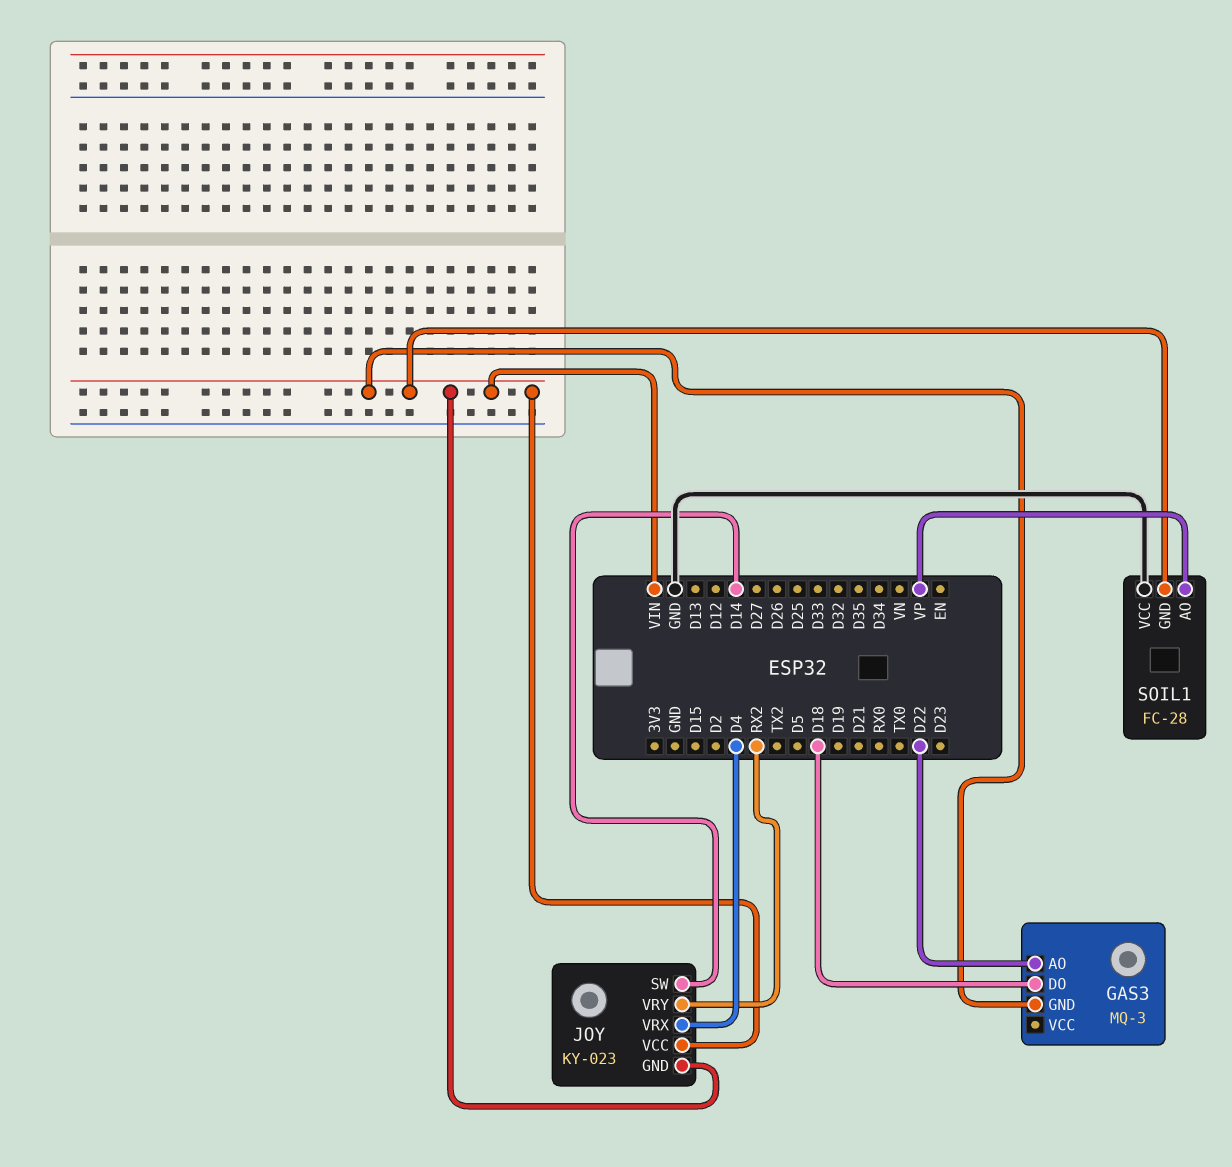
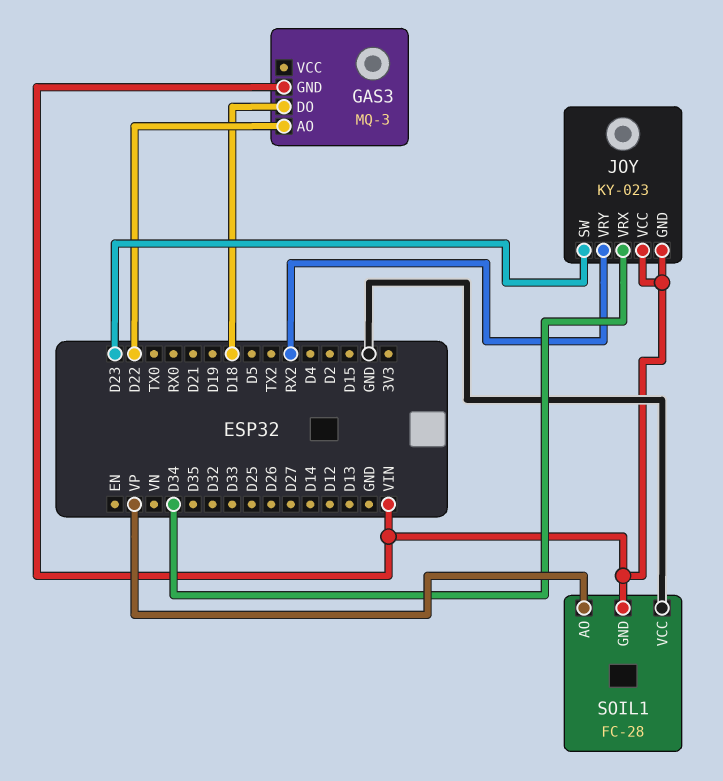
JOY pin SW: D14 -> D23
JOY pin VRX: D4 -> D34

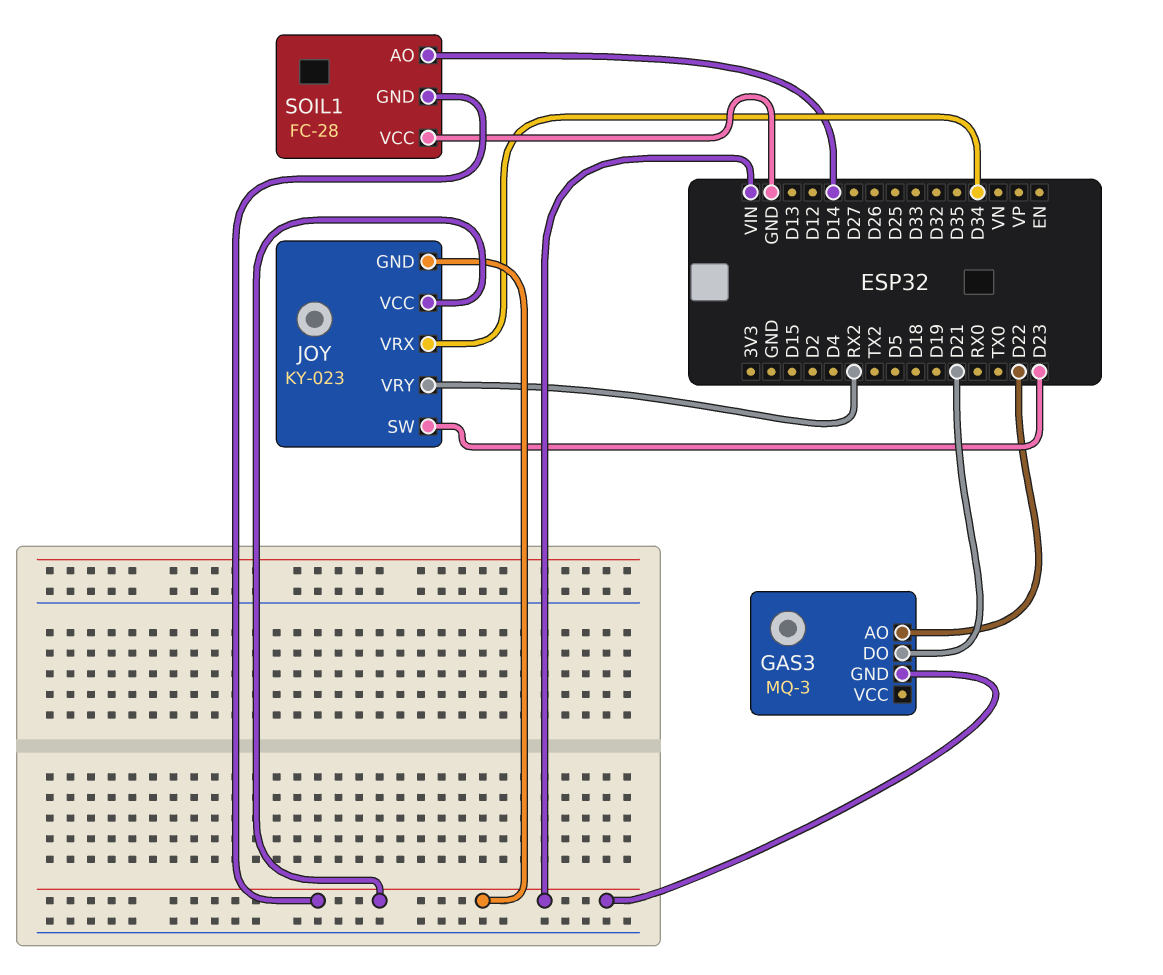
GAS3 pin DO: D18 -> D21
SOIL1 pin AO: VP -> D14

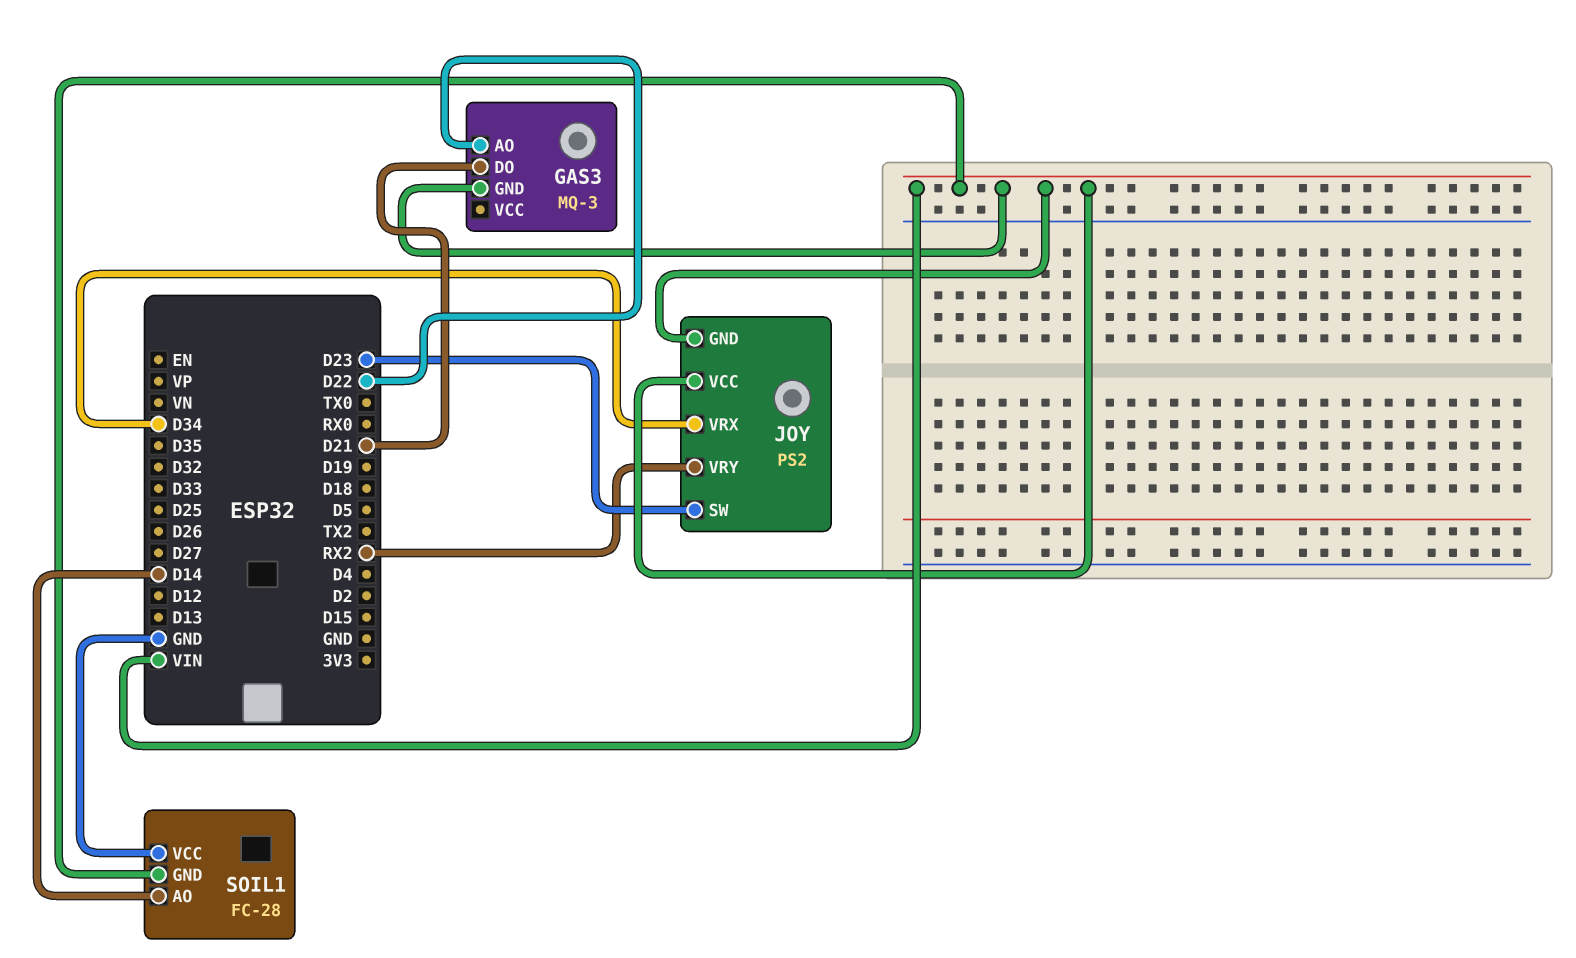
JOY: KY-023 -> PS2

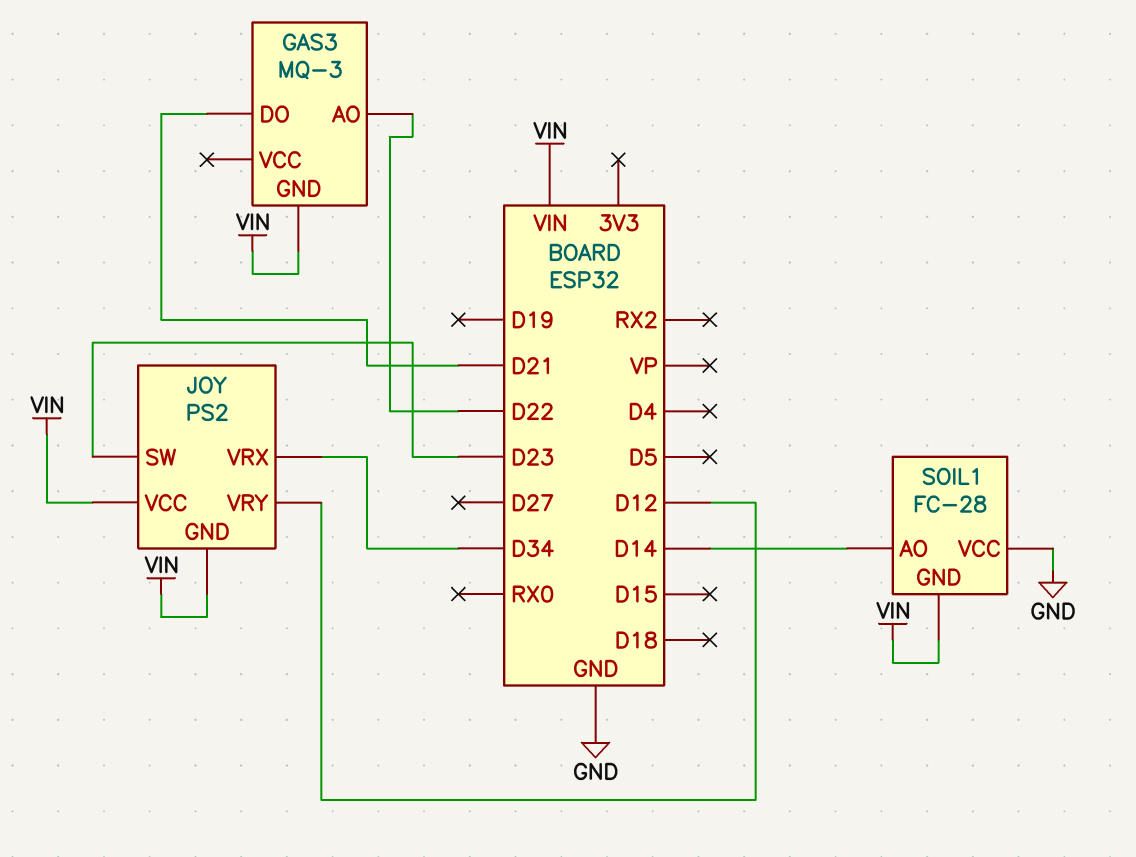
JOY pin VRY: RX2 -> D12

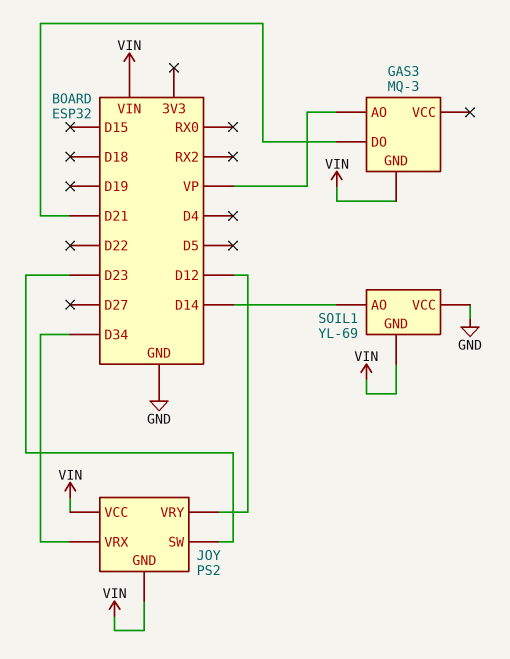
GAS3 pin AO: D22 -> VP
SOIL1: FC-28 -> YL-69

